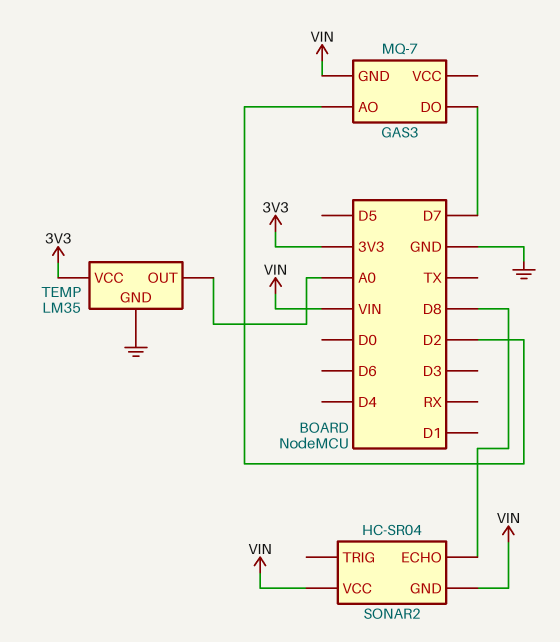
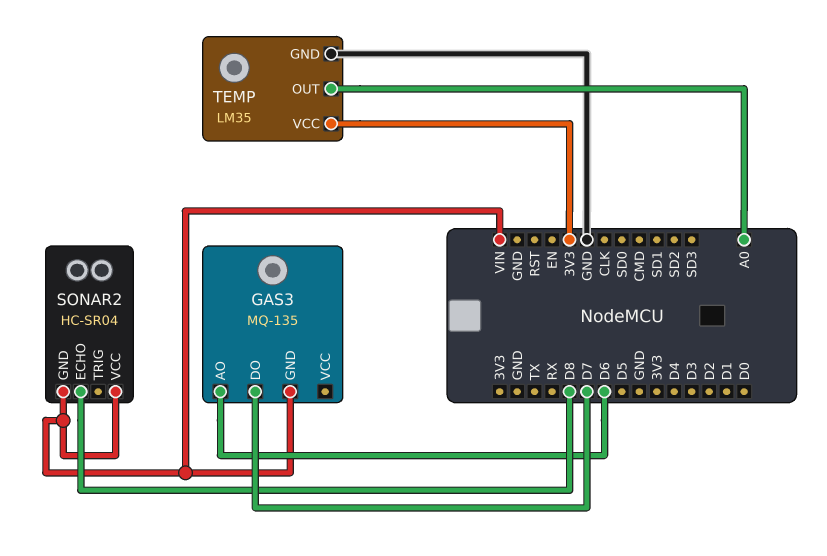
GAS3: MQ-7 -> MQ-135
GAS3 pin AO: D2 -> D6

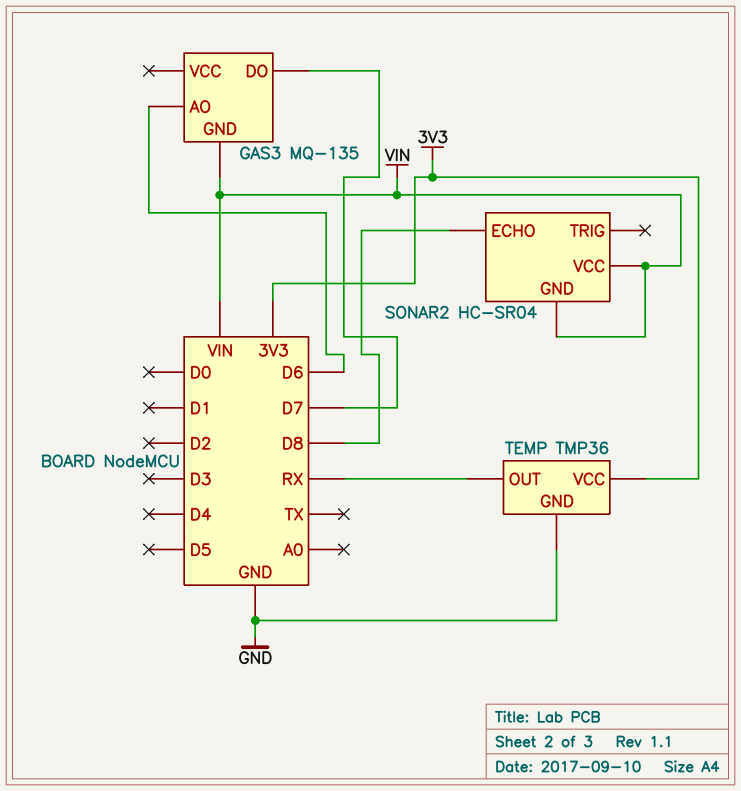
TEMP: LM35 -> TMP36
TEMP pin OUT: A0 -> RX

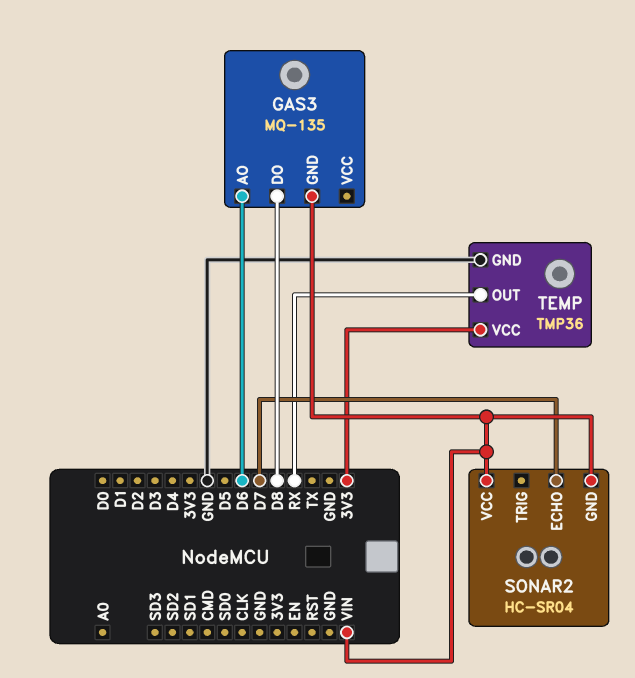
GAS3 pin DO: D7 -> D8
SONAR2 pin ECHO: D8 -> D7

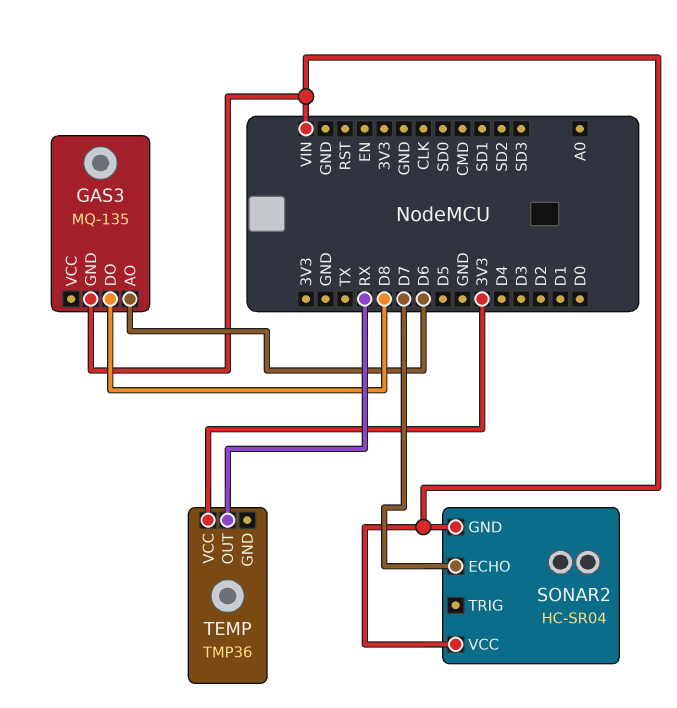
TEMP pin GND: GND -> none

